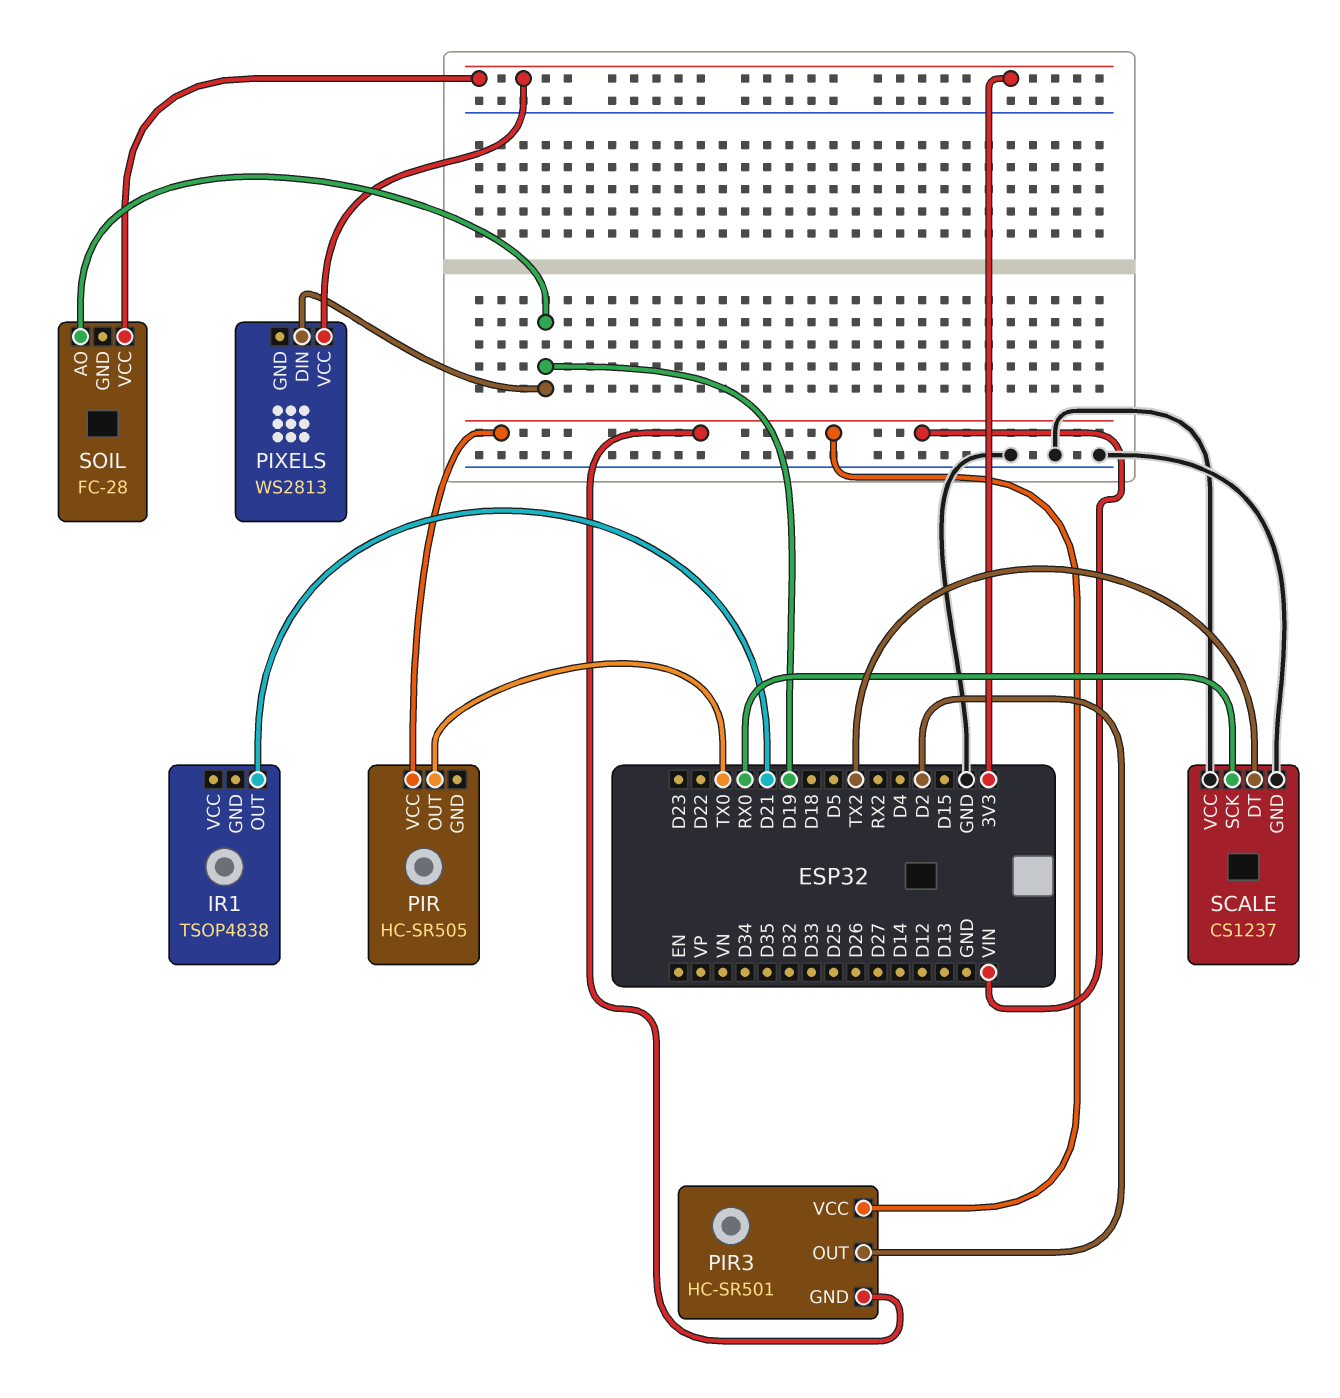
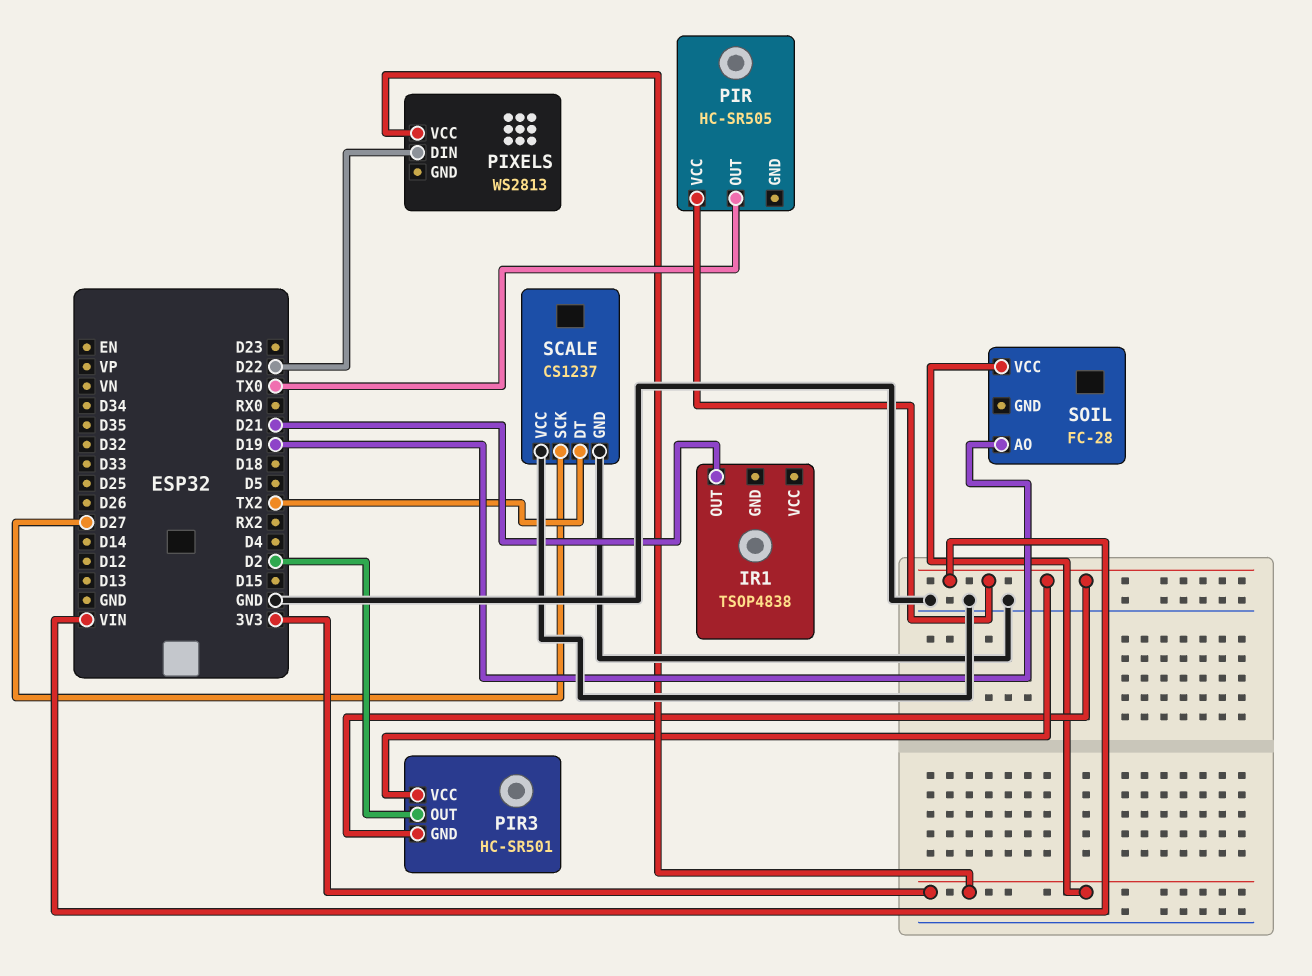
PIXELS pin DIN: D19 -> D22
SCALE pin SCK: RX0 -> D27

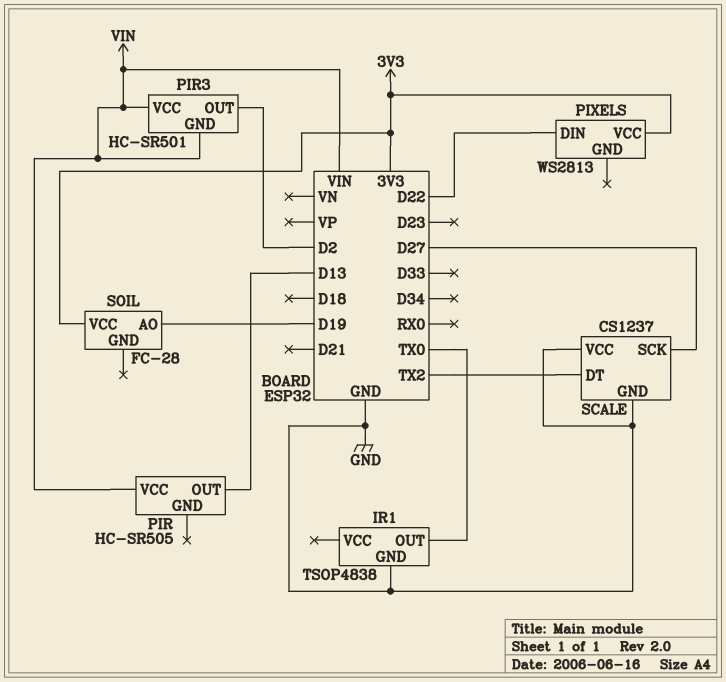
IR1 pin GND: none -> GND
IR1 pin OUT: D21 -> TX0
PIR pin OUT: TX0 -> D13

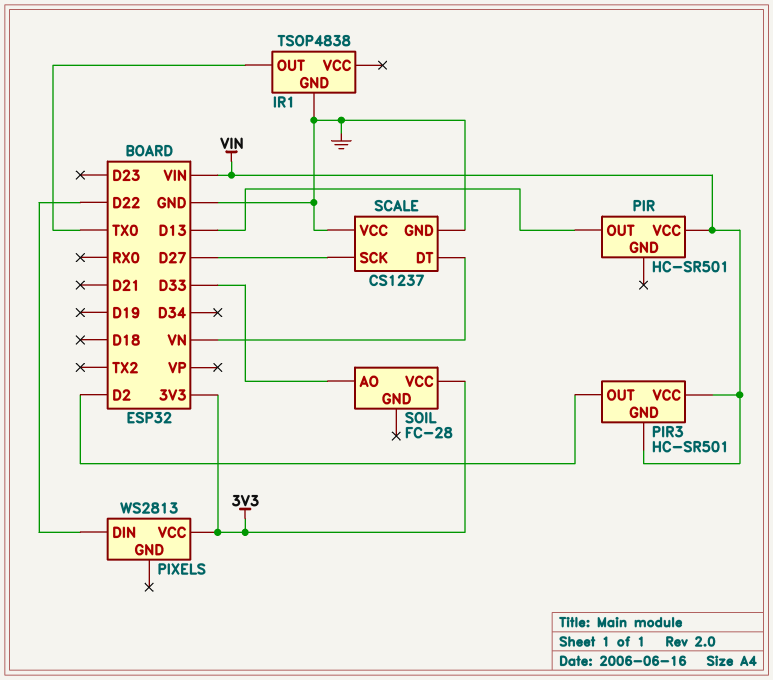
PIR: HC-SR505 -> HC-SR501
SCALE pin DT: TX2 -> VN
SOIL pin AO: D19 -> D33

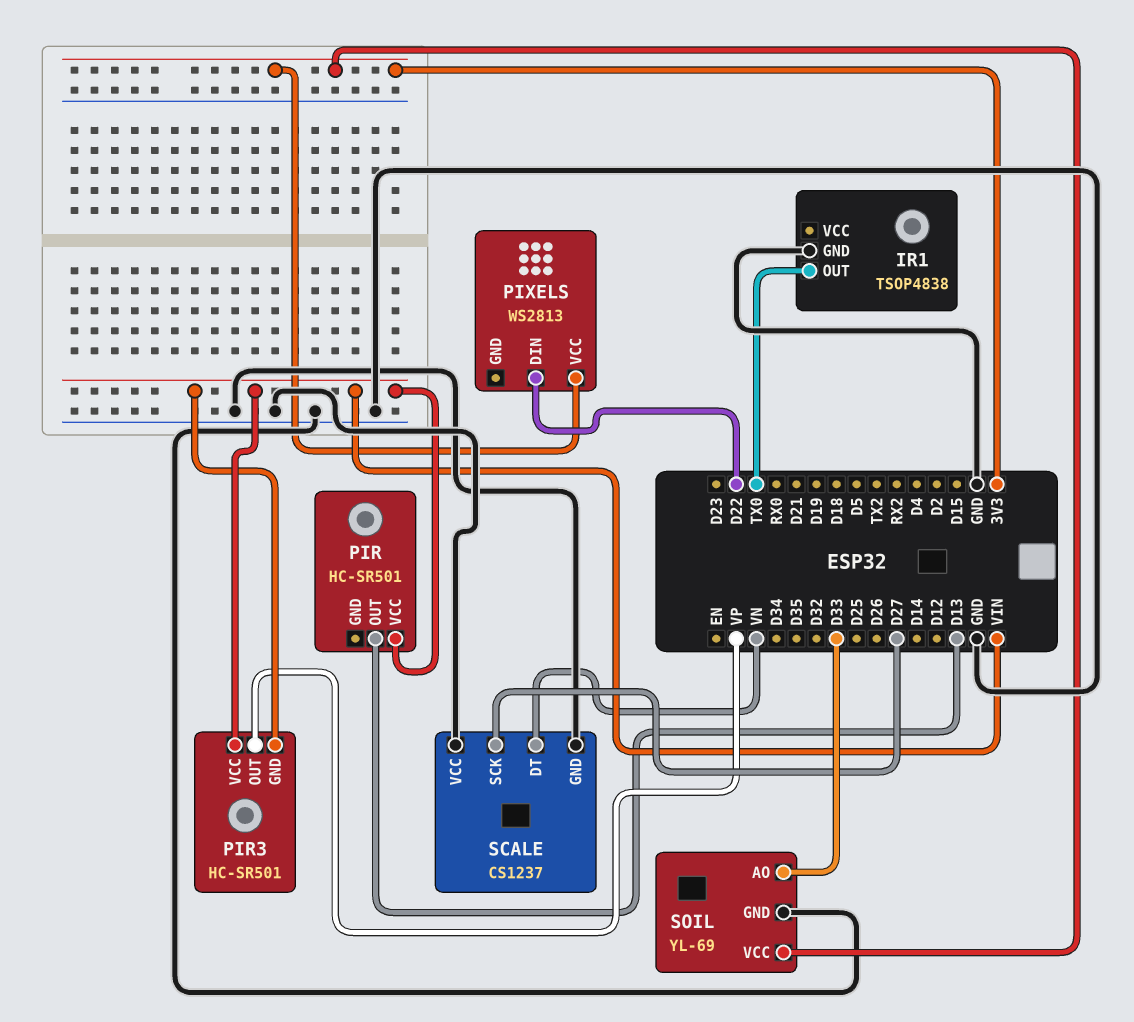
PIR3 pin OUT: D2 -> VP
SOIL: FC-28 -> YL-69
SOIL pin GND: none -> GND

